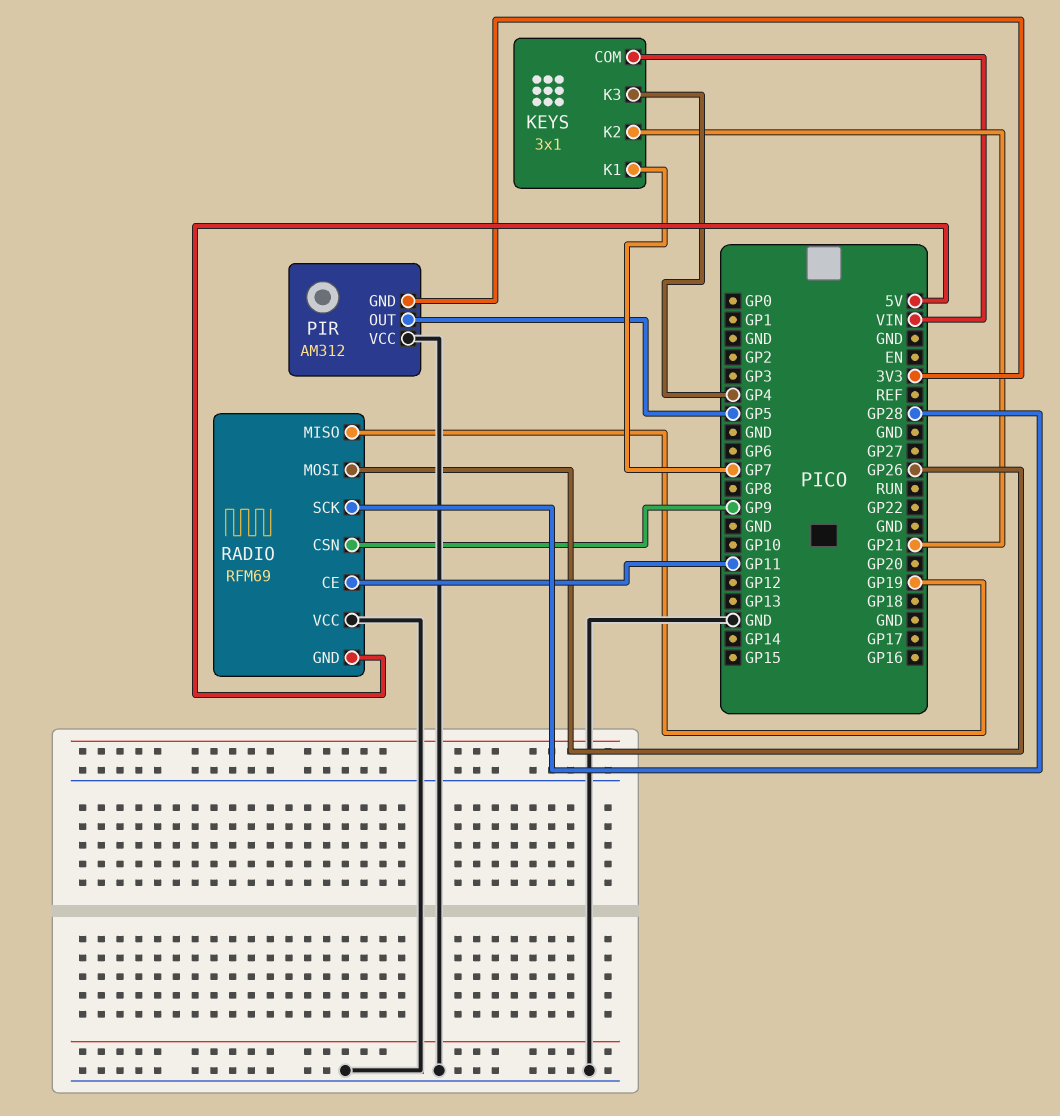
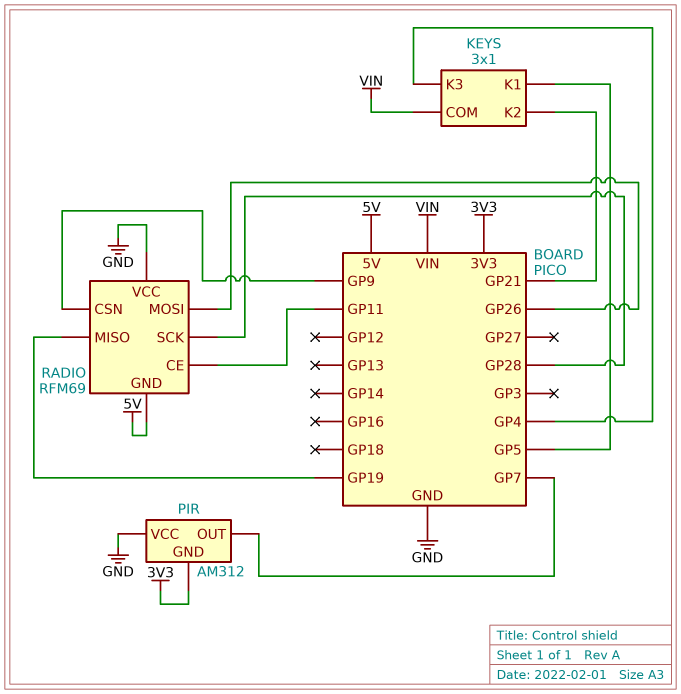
KEYS pin K1: GP7 -> GP5
PIR pin OUT: GP5 -> GP7

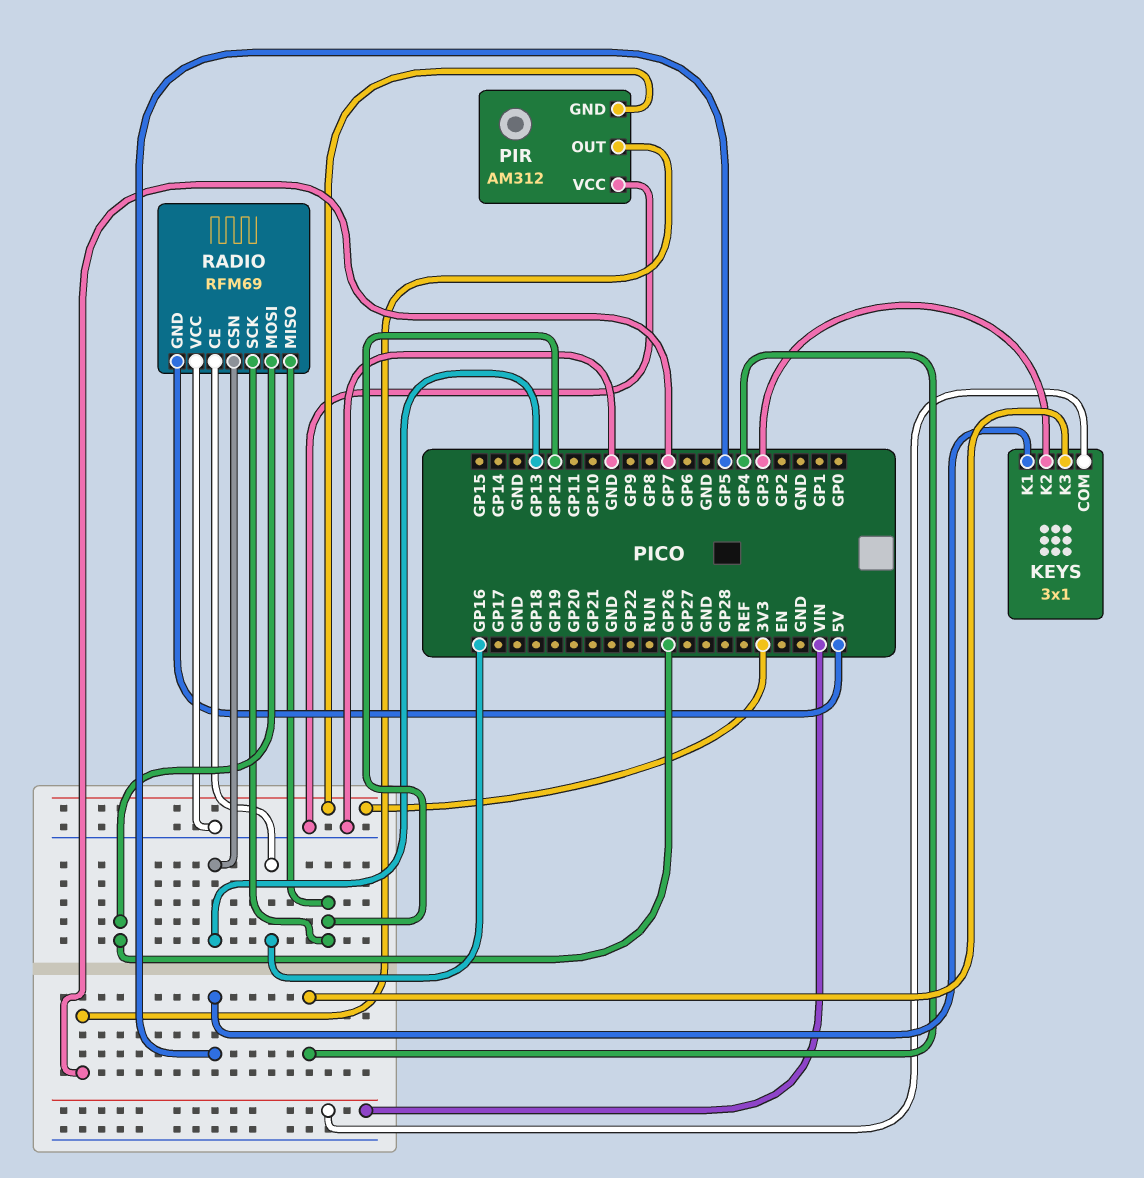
KEYS pin K2: GP21 -> GP3
RADIO pin CE: GP11 -> GP16
RADIO pin CSN: GP9 -> GP13
RADIO pin MISO: GP19 -> GP12
RADIO pin SCK: GP28 -> GP12

